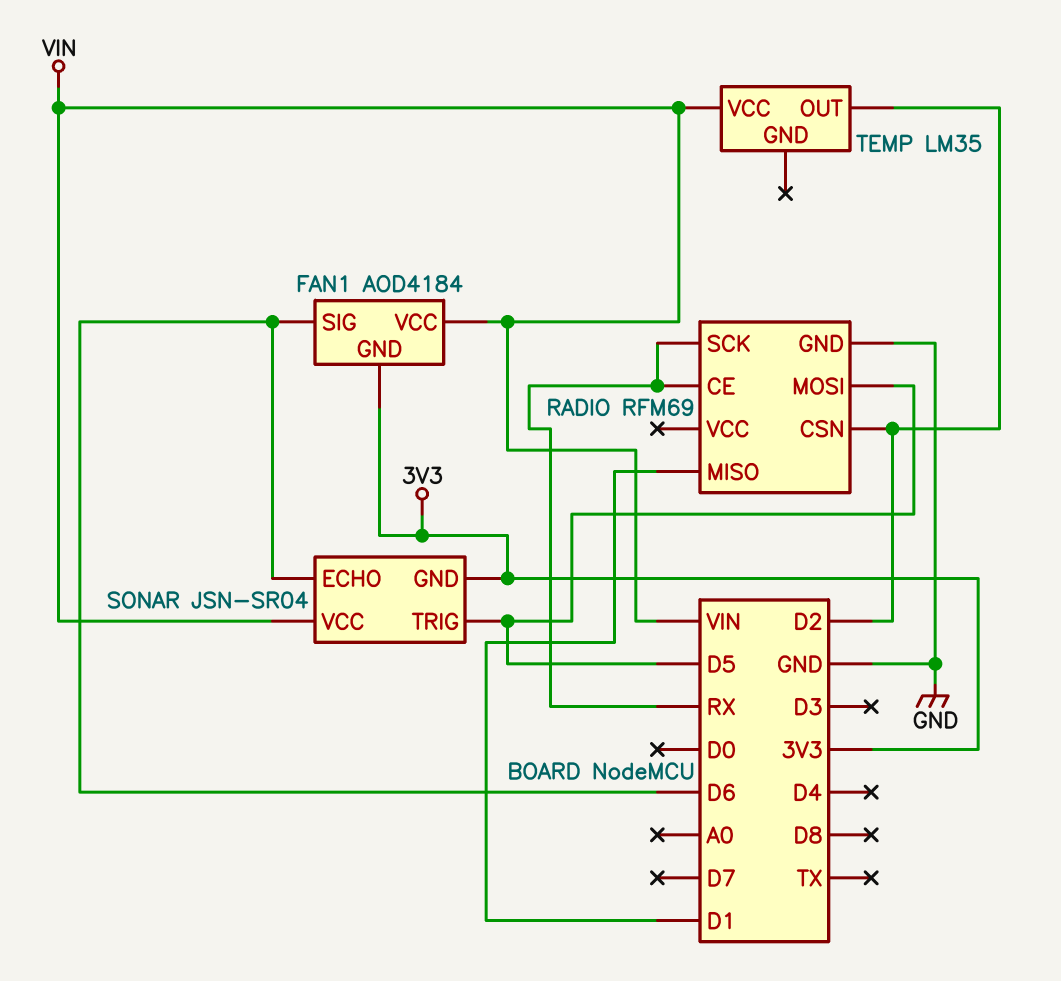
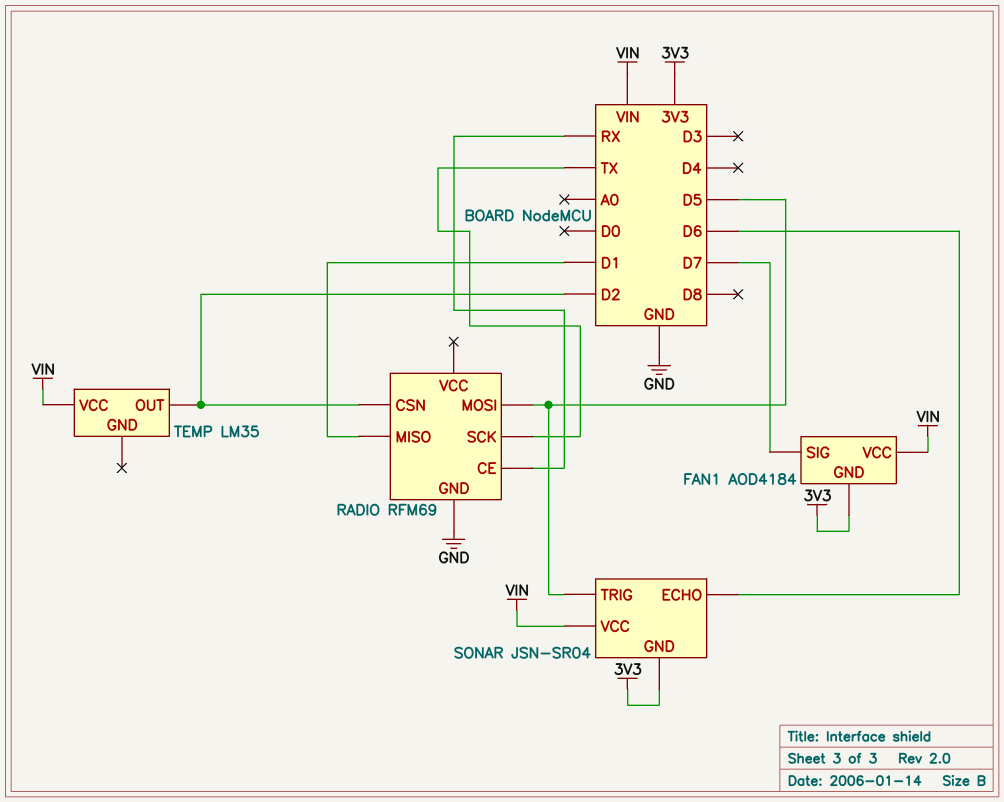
FAN1 pin SIG: D6 -> D7
RADIO pin SCK: RX -> TX

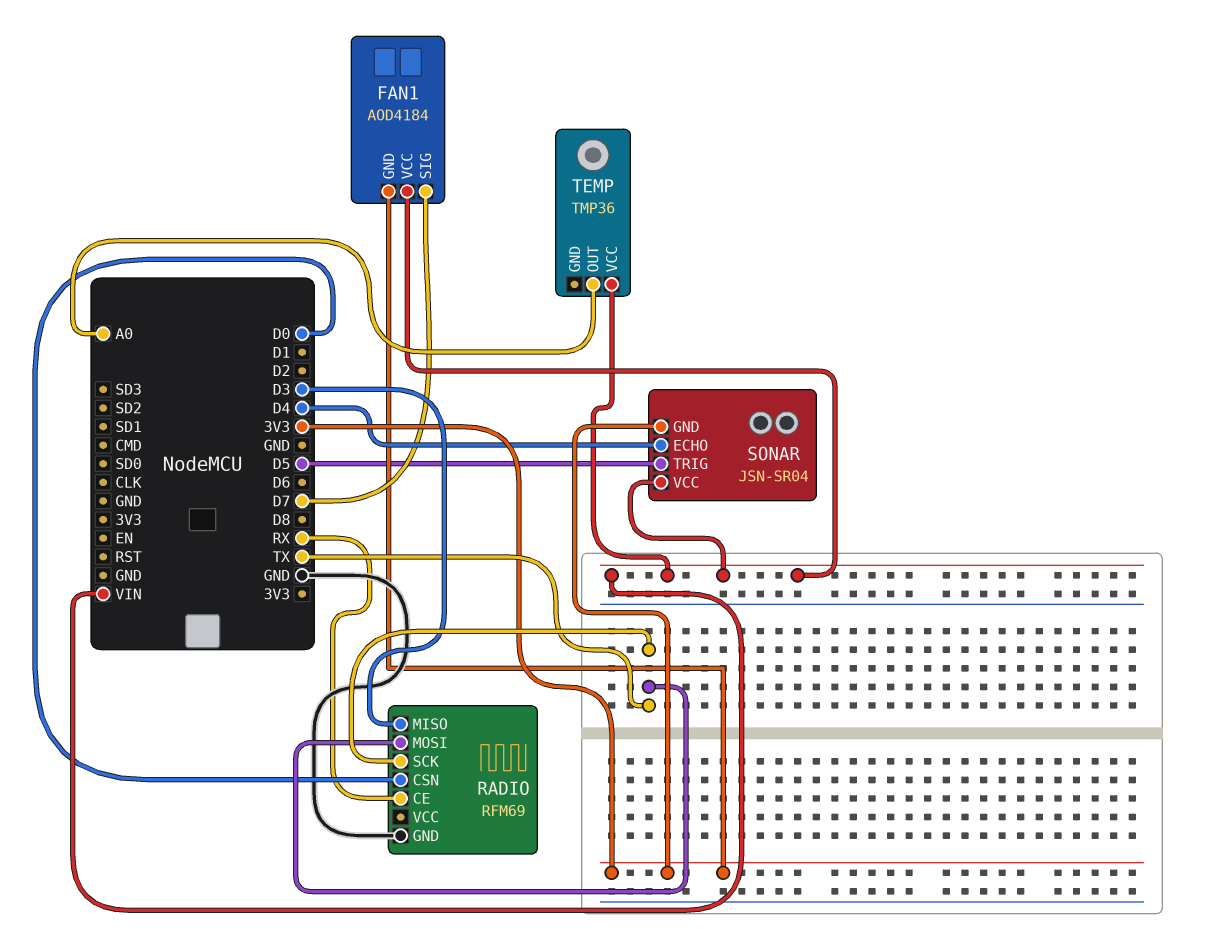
RADIO pin CSN: D2 -> D0
RADIO pin MISO: D1 -> D3
RADIO pin MOSI: D5 -> TX
SONAR pin ECHO: D6 -> D4
TEMP: LM35 -> TMP36
TEMP pin OUT: D2 -> A0

